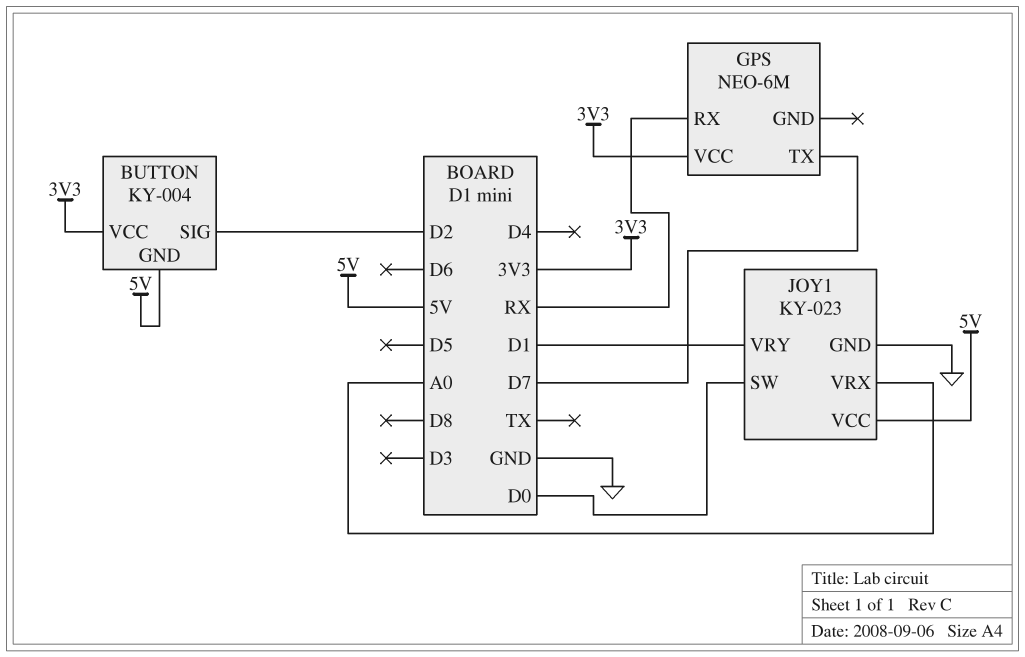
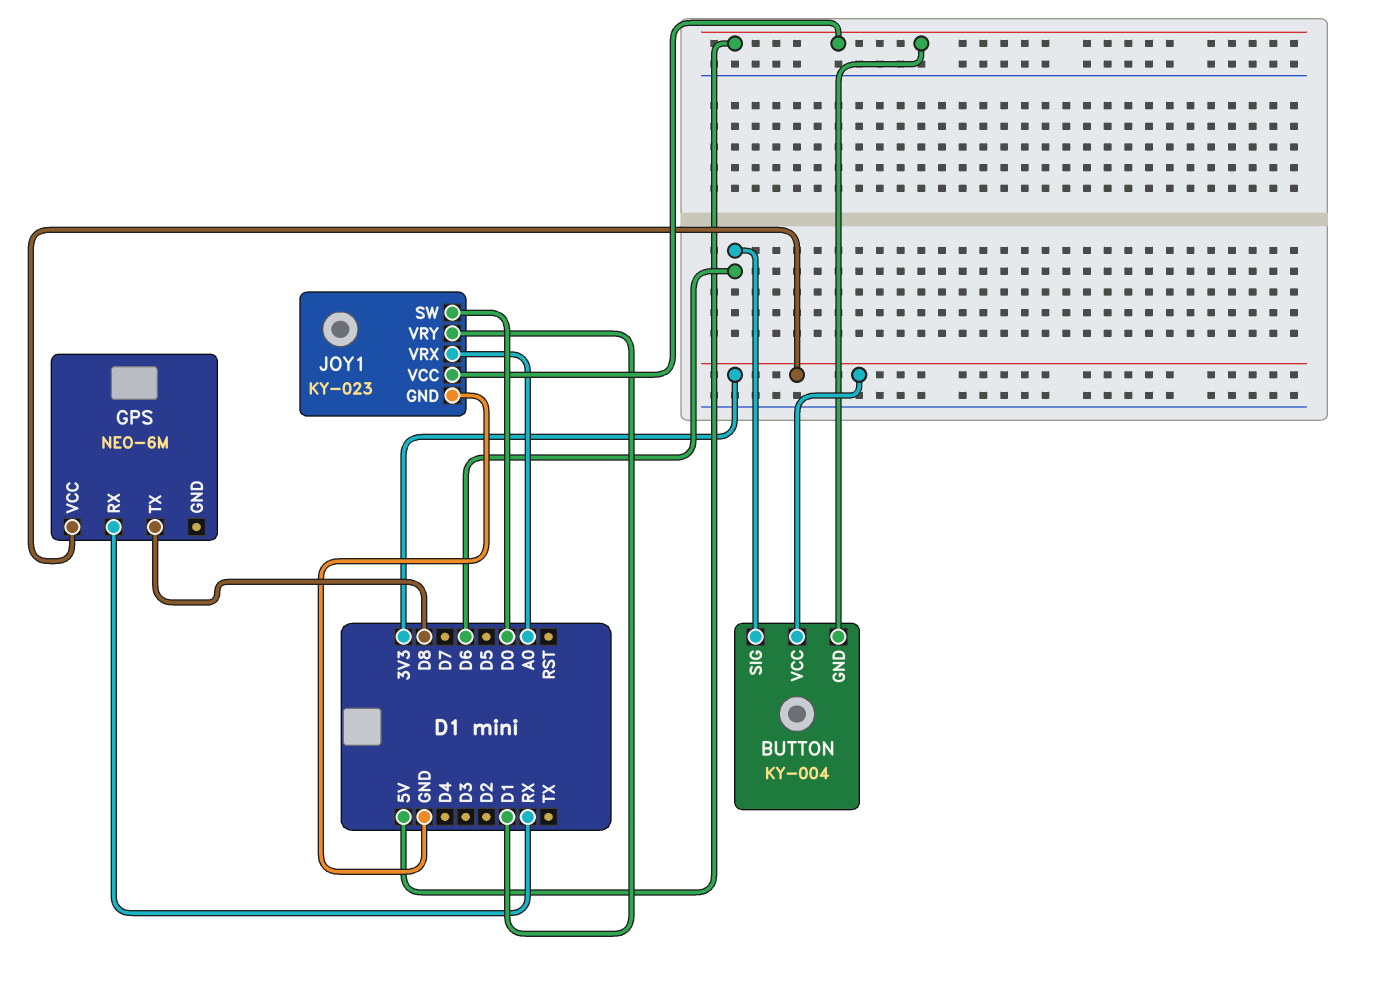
BUTTON pin SIG: D2 -> D6
GPS pin TX: D7 -> D8

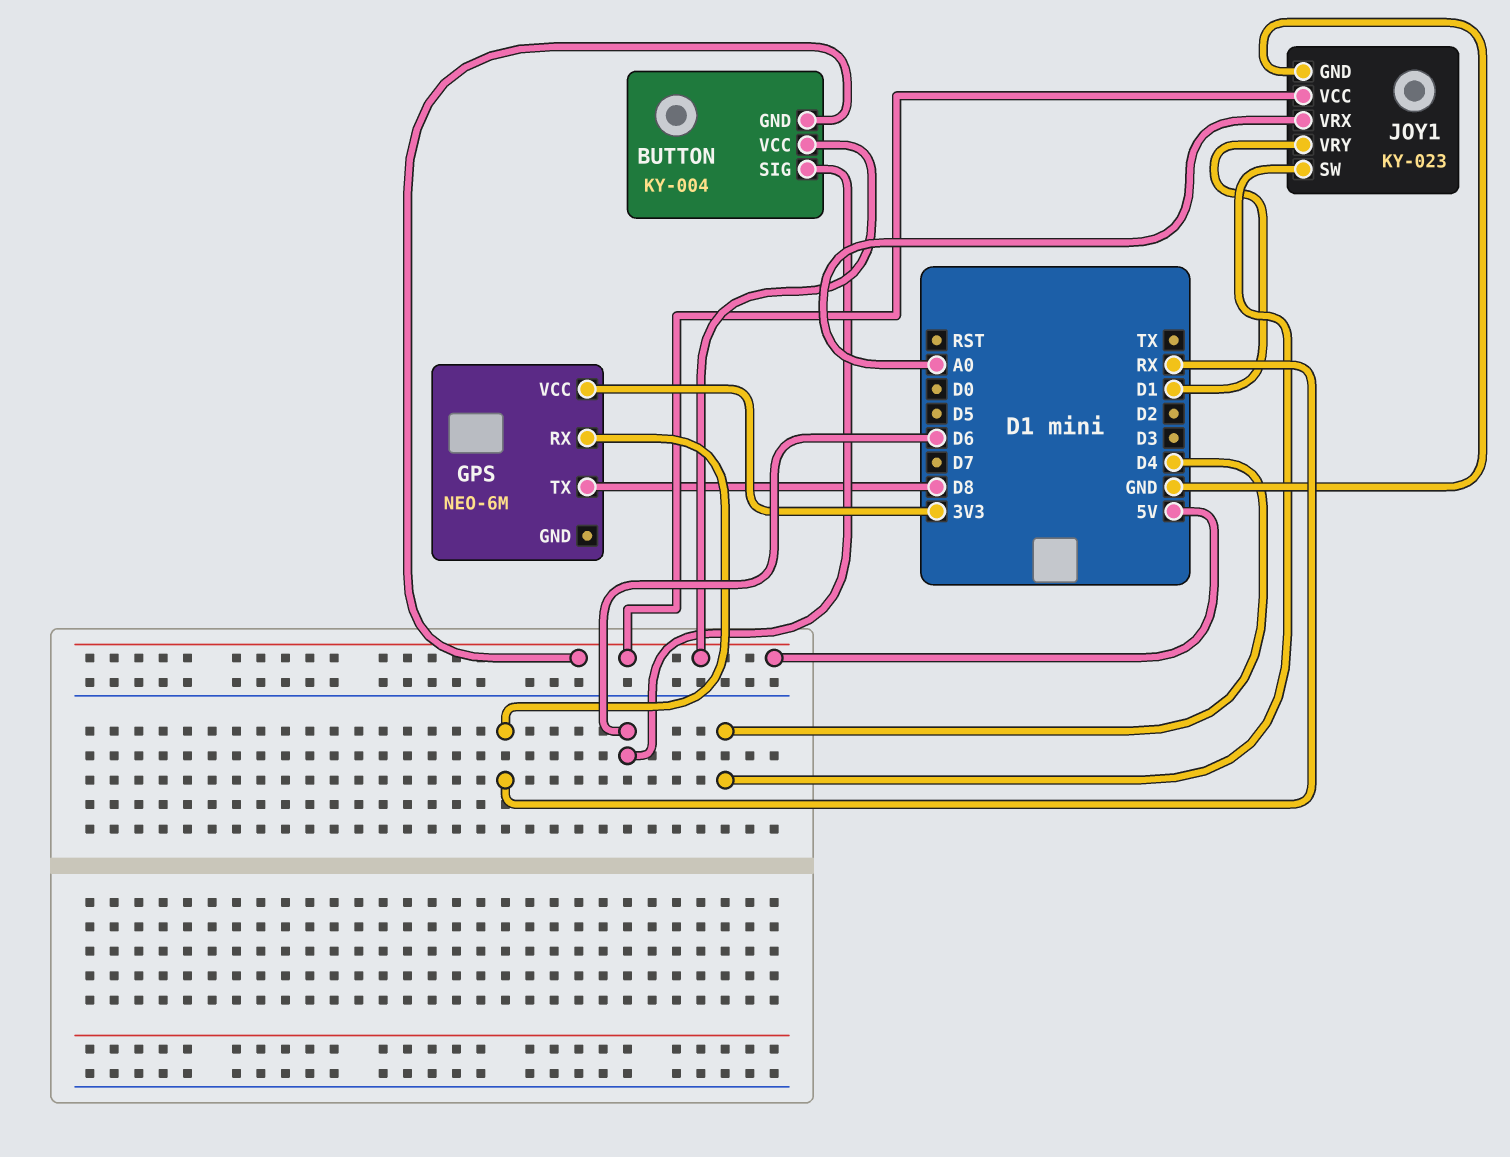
BUTTON pin VCC: 3V3 -> 5V
JOY1 pin SW: D0 -> D4

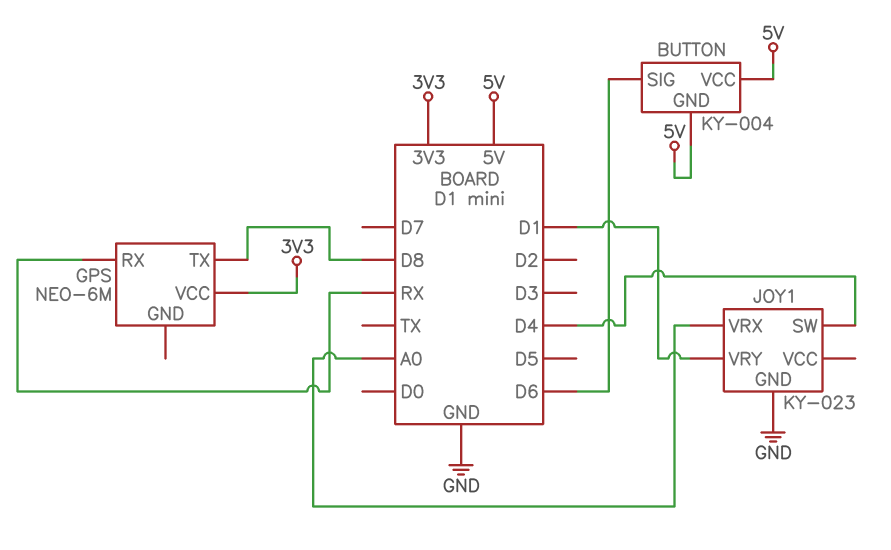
JOY1 pin VCC: 5V -> none

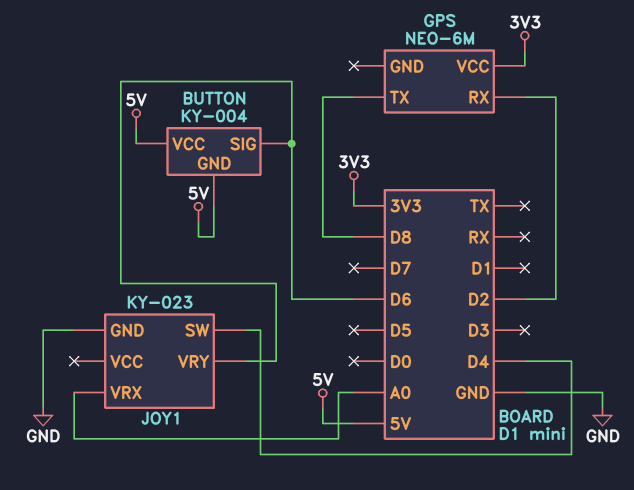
GPS pin RX: RX -> D2
JOY1 pin VRY: D1 -> D6

